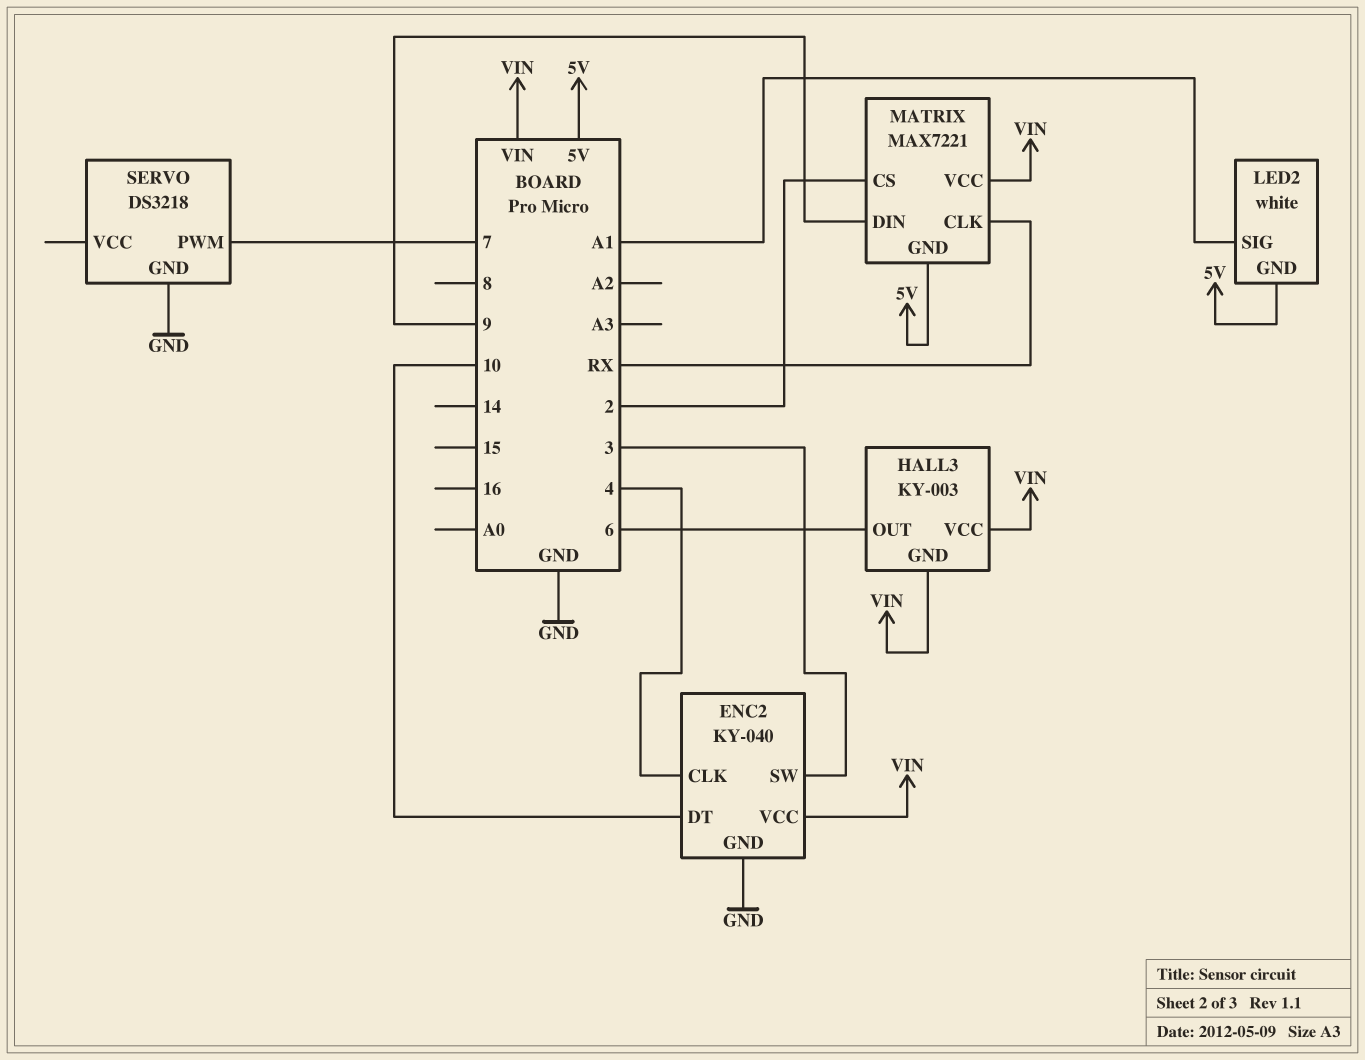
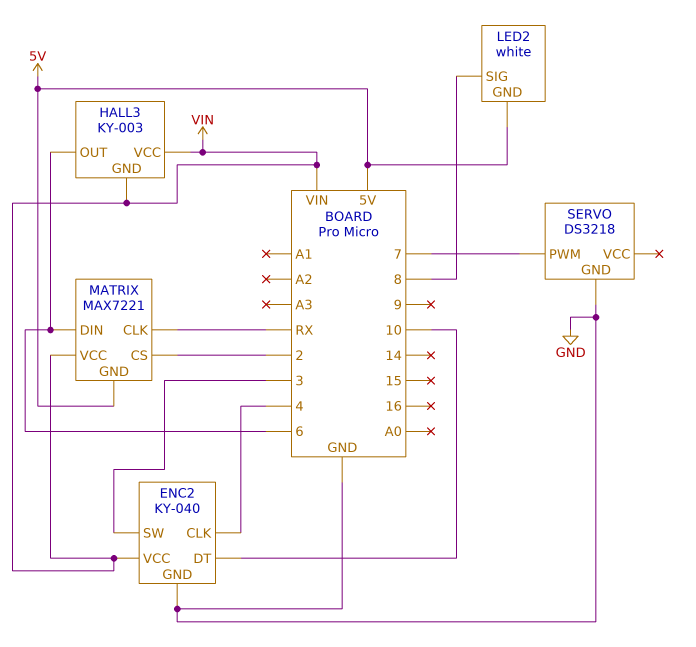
LED2 pin SIG: A1 -> 8
MATRIX pin DIN: 9 -> 6

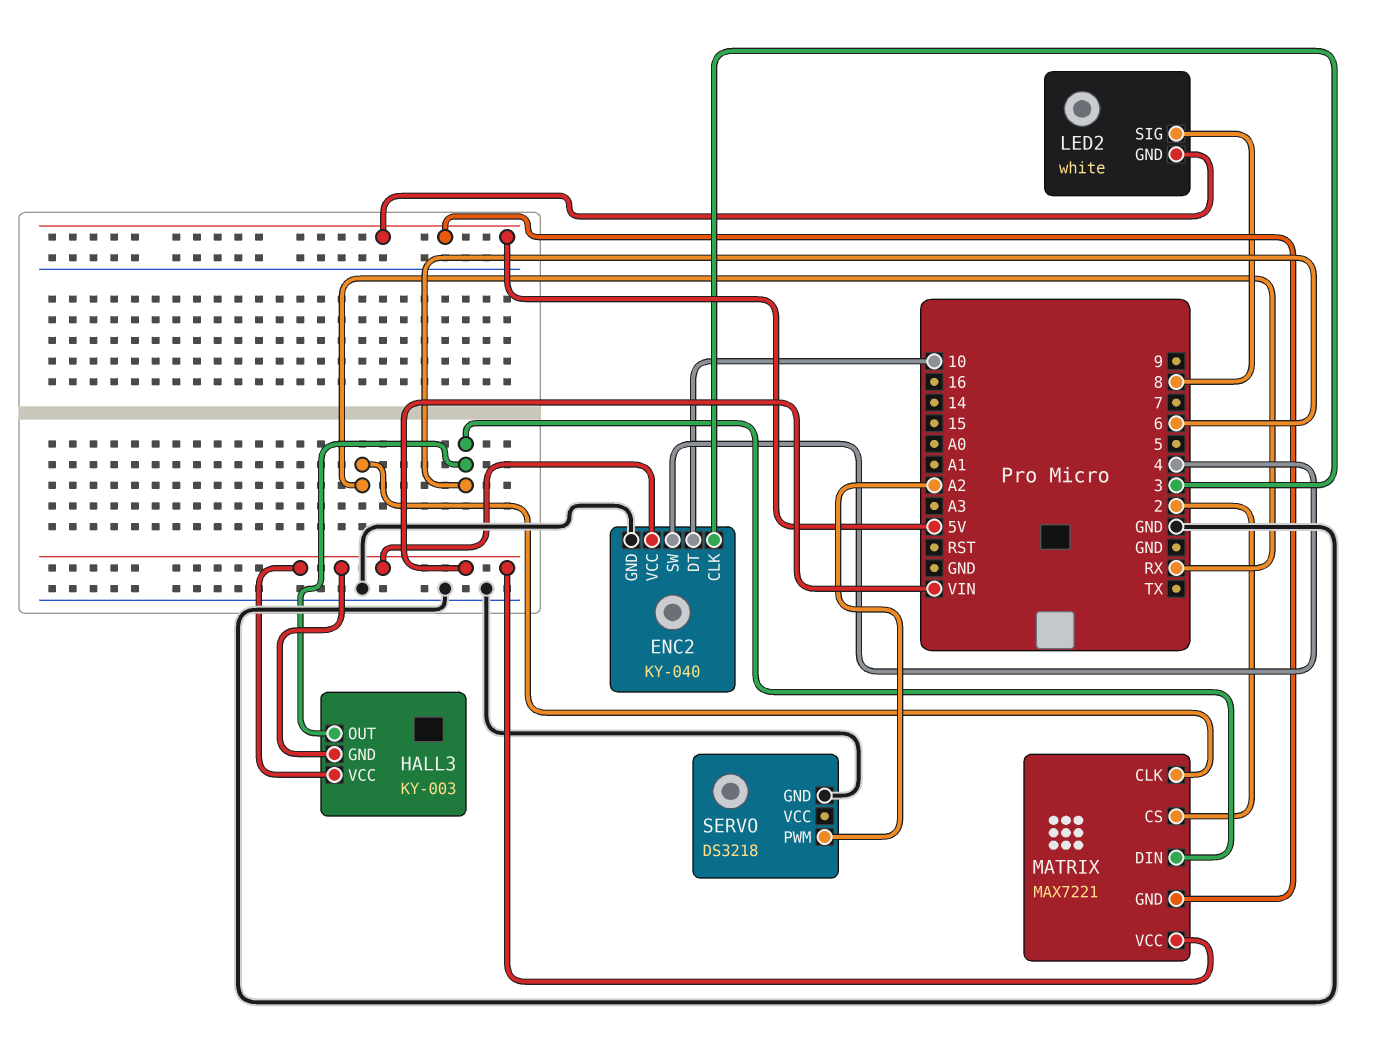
ENC2 pin CLK: 4 -> 3
ENC2 pin SW: 3 -> 4
SERVO pin PWM: 7 -> A2

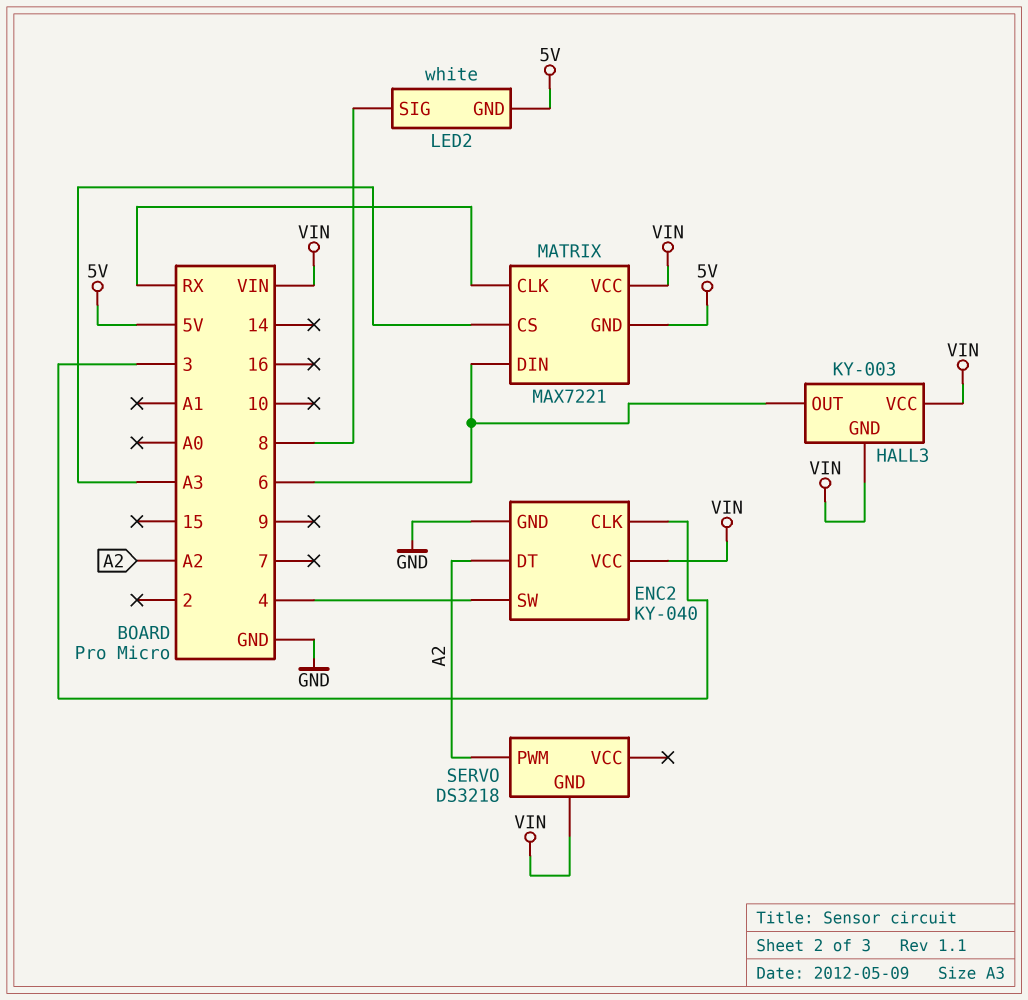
ENC2 pin DT: 10 -> A2
MATRIX pin CS: 2 -> A3
SERVO pin GND: GND -> VIN

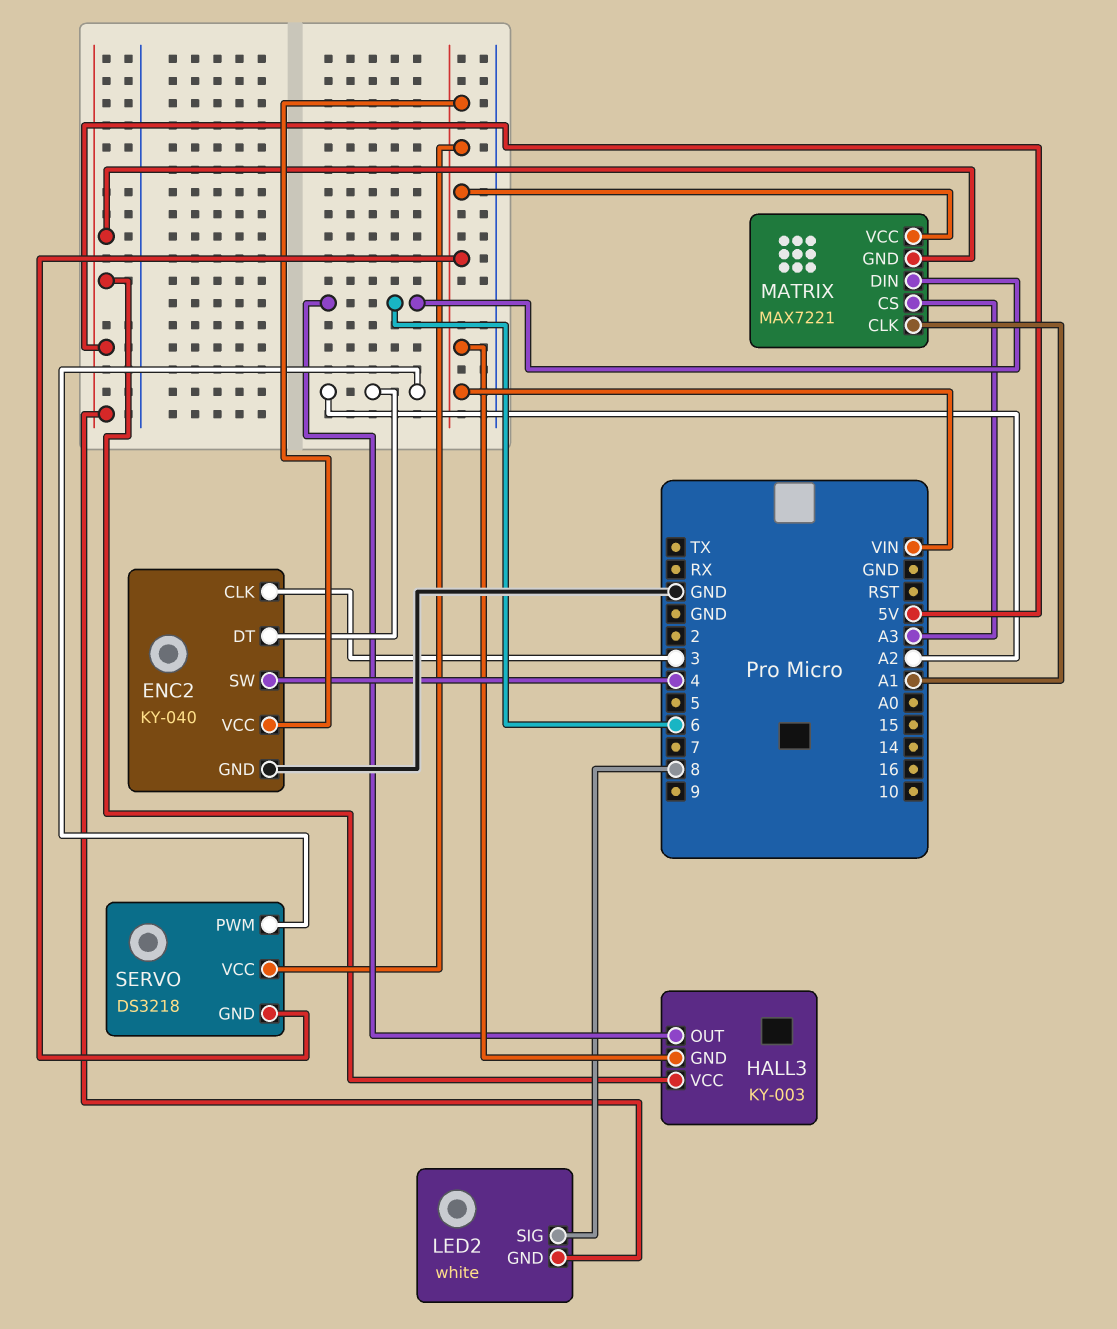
HALL3 pin VCC: VIN -> 5V
MATRIX pin CLK: RX -> A1
SERVO pin VCC: none -> VIN

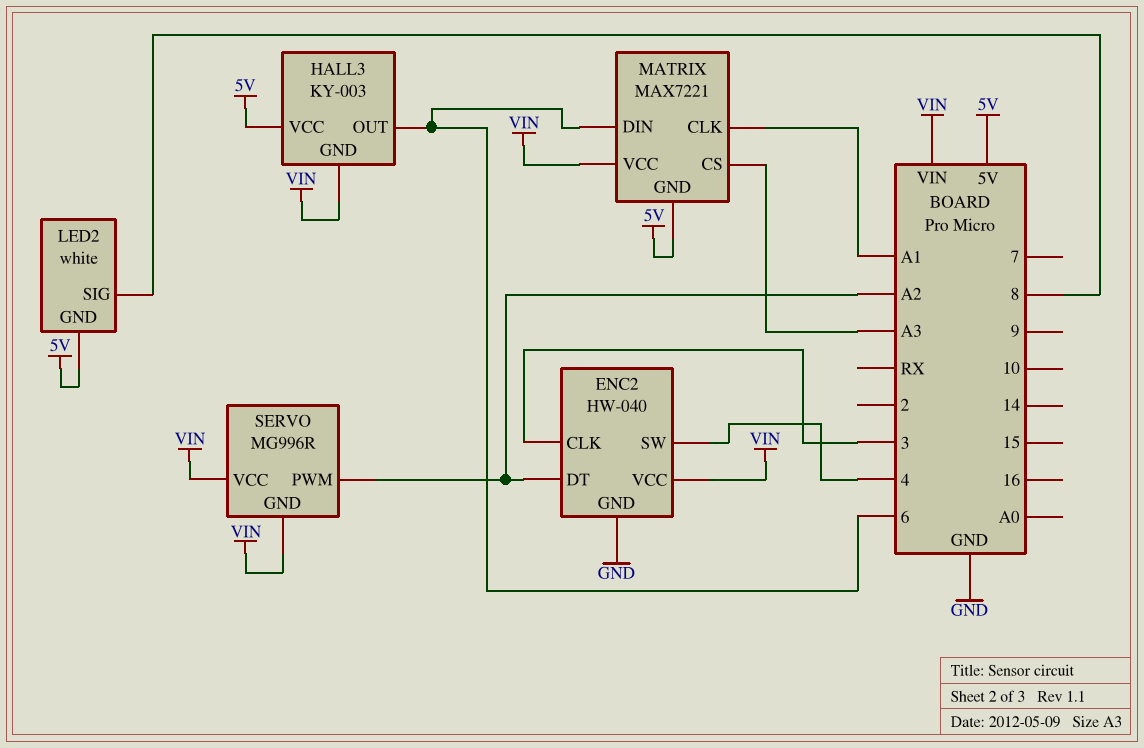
ENC2: KY-040 -> HW-040
SERVO: DS3218 -> MG996R

